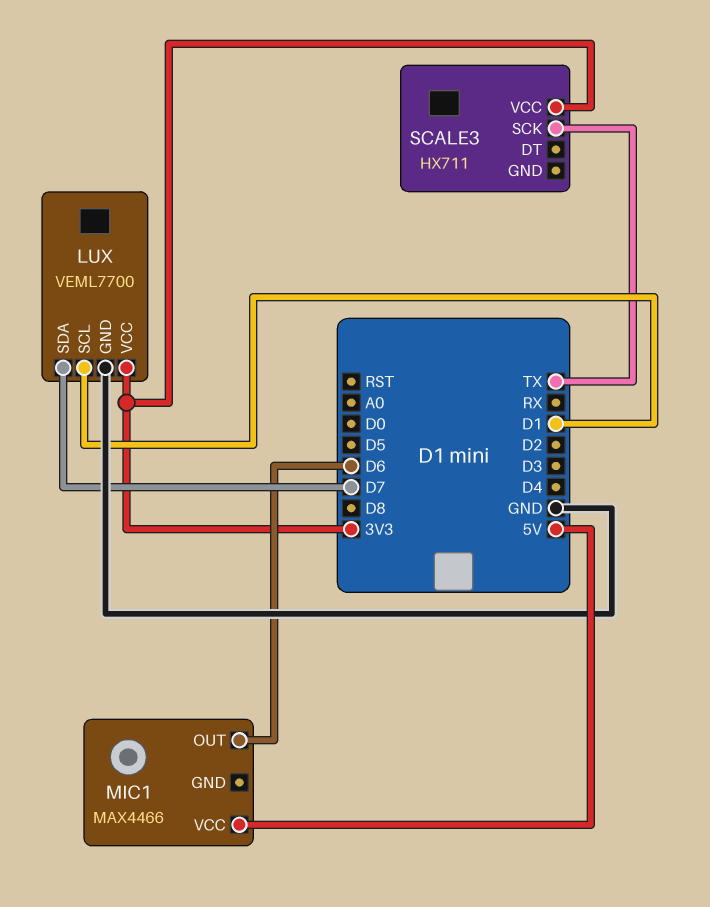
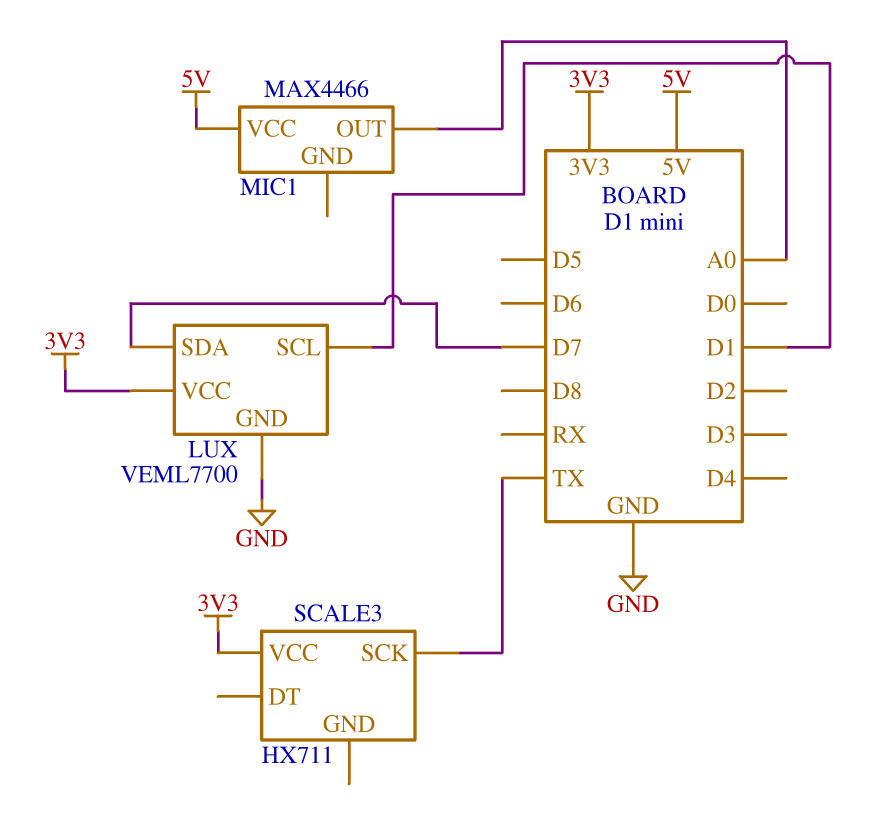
MIC1 pin OUT: D6 -> A0

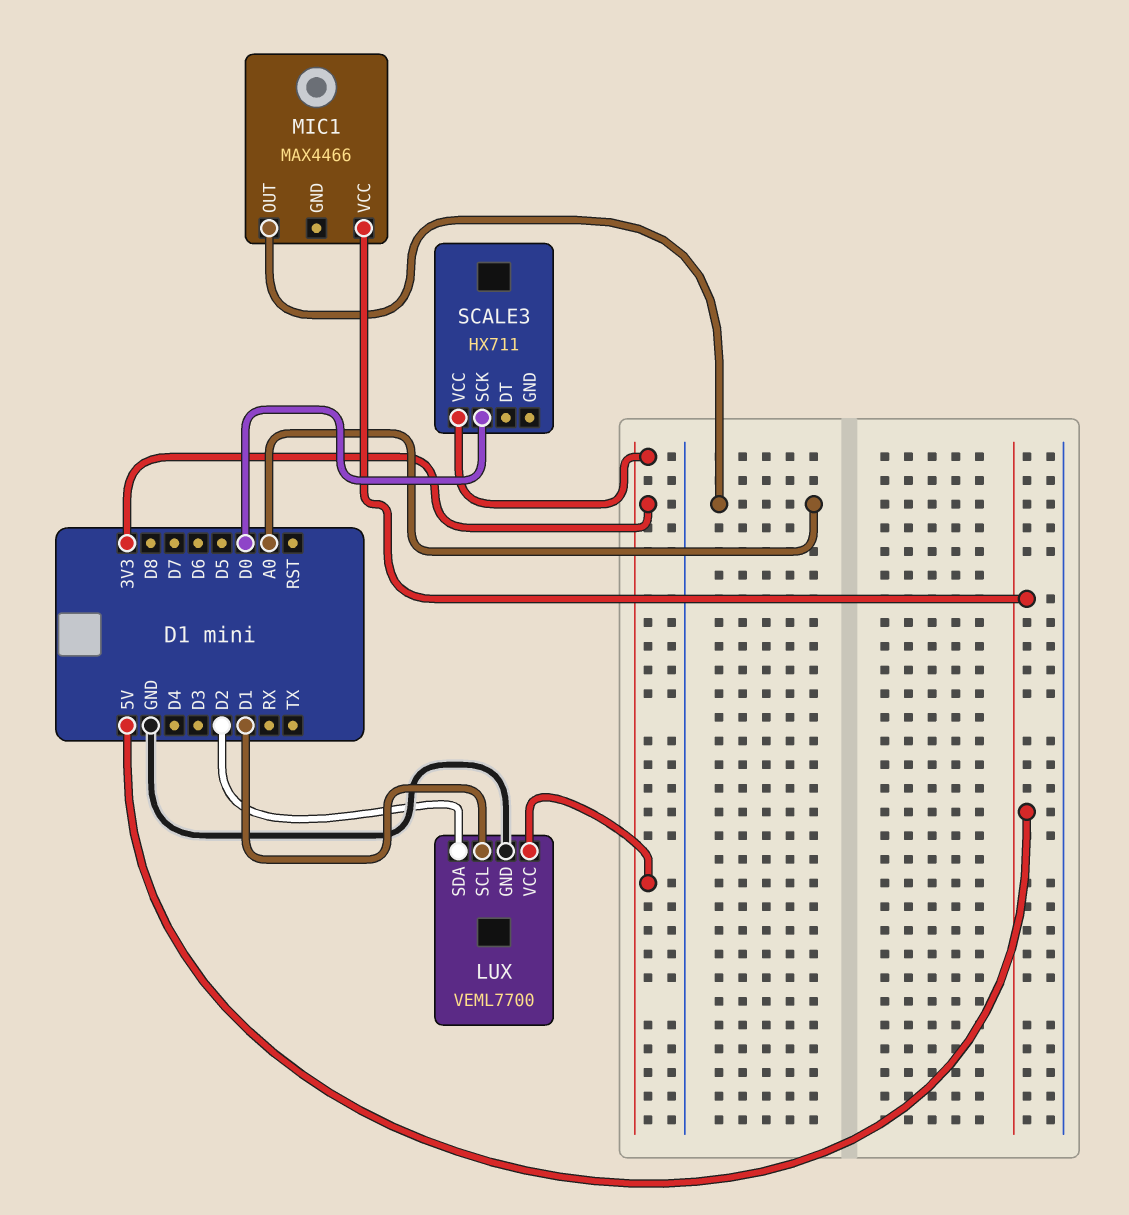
LUX pin SDA: D7 -> D2
SCALE3 pin SCK: TX -> D0

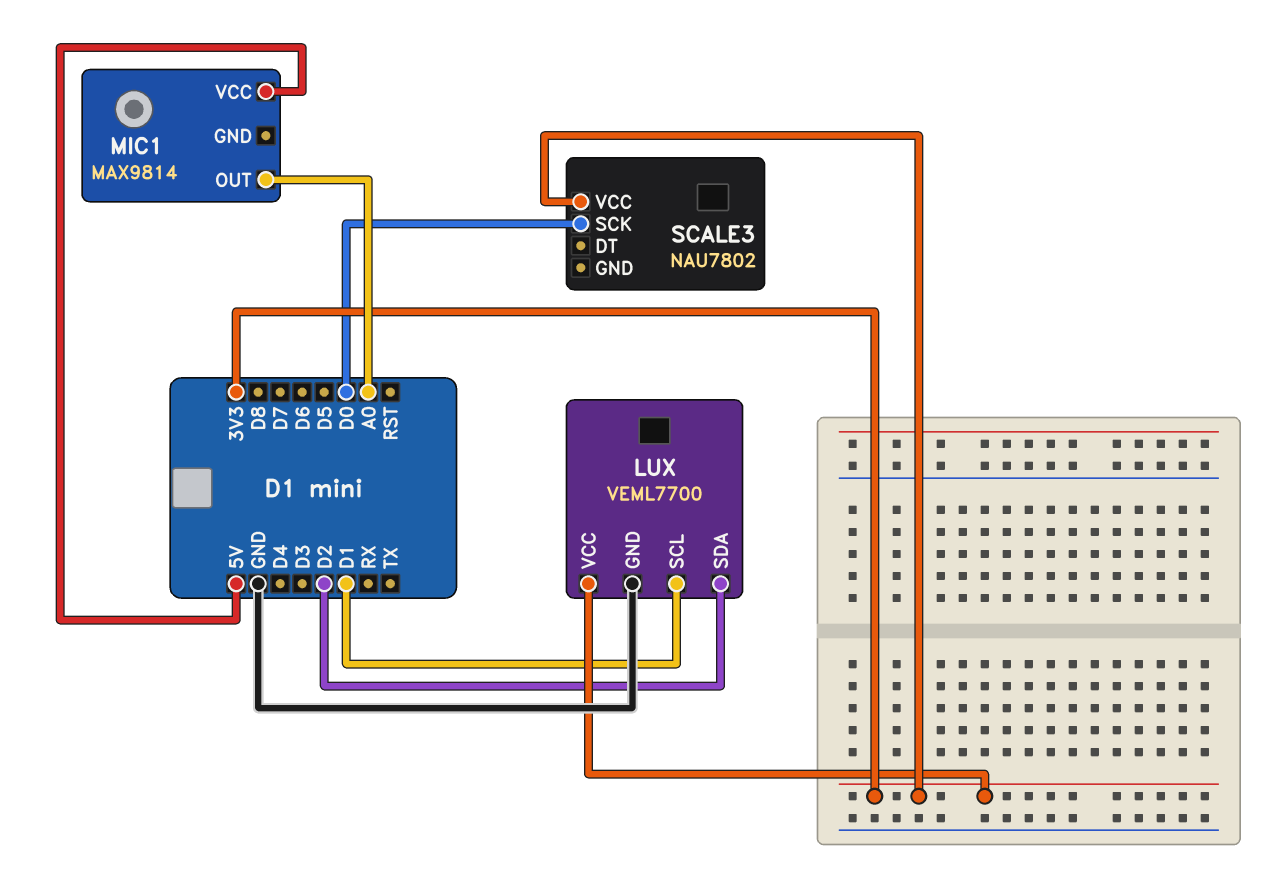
MIC1: MAX4466 -> MAX9814
SCALE3: HX711 -> NAU7802

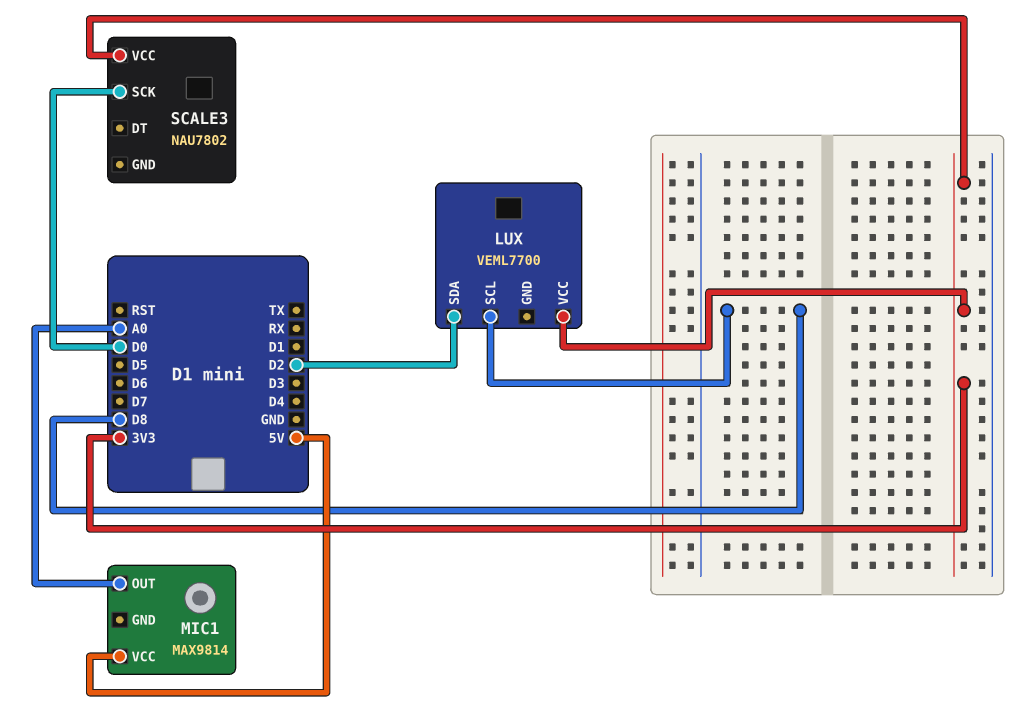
LUX pin GND: GND -> none
LUX pin SCL: D1 -> D8

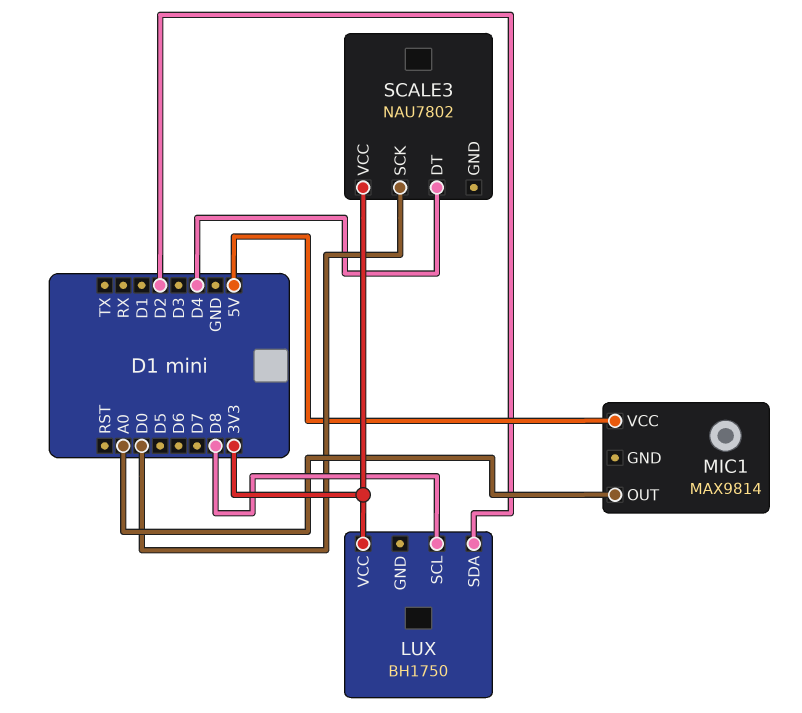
LUX: VEML7700 -> BH1750
SCALE3 pin DT: none -> D4

